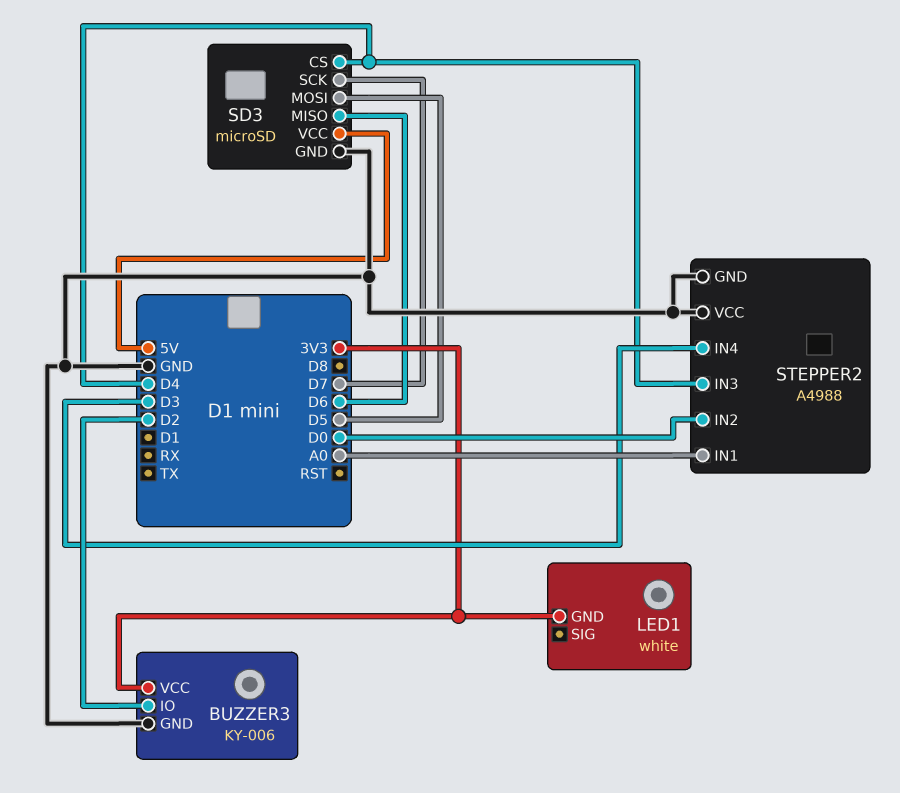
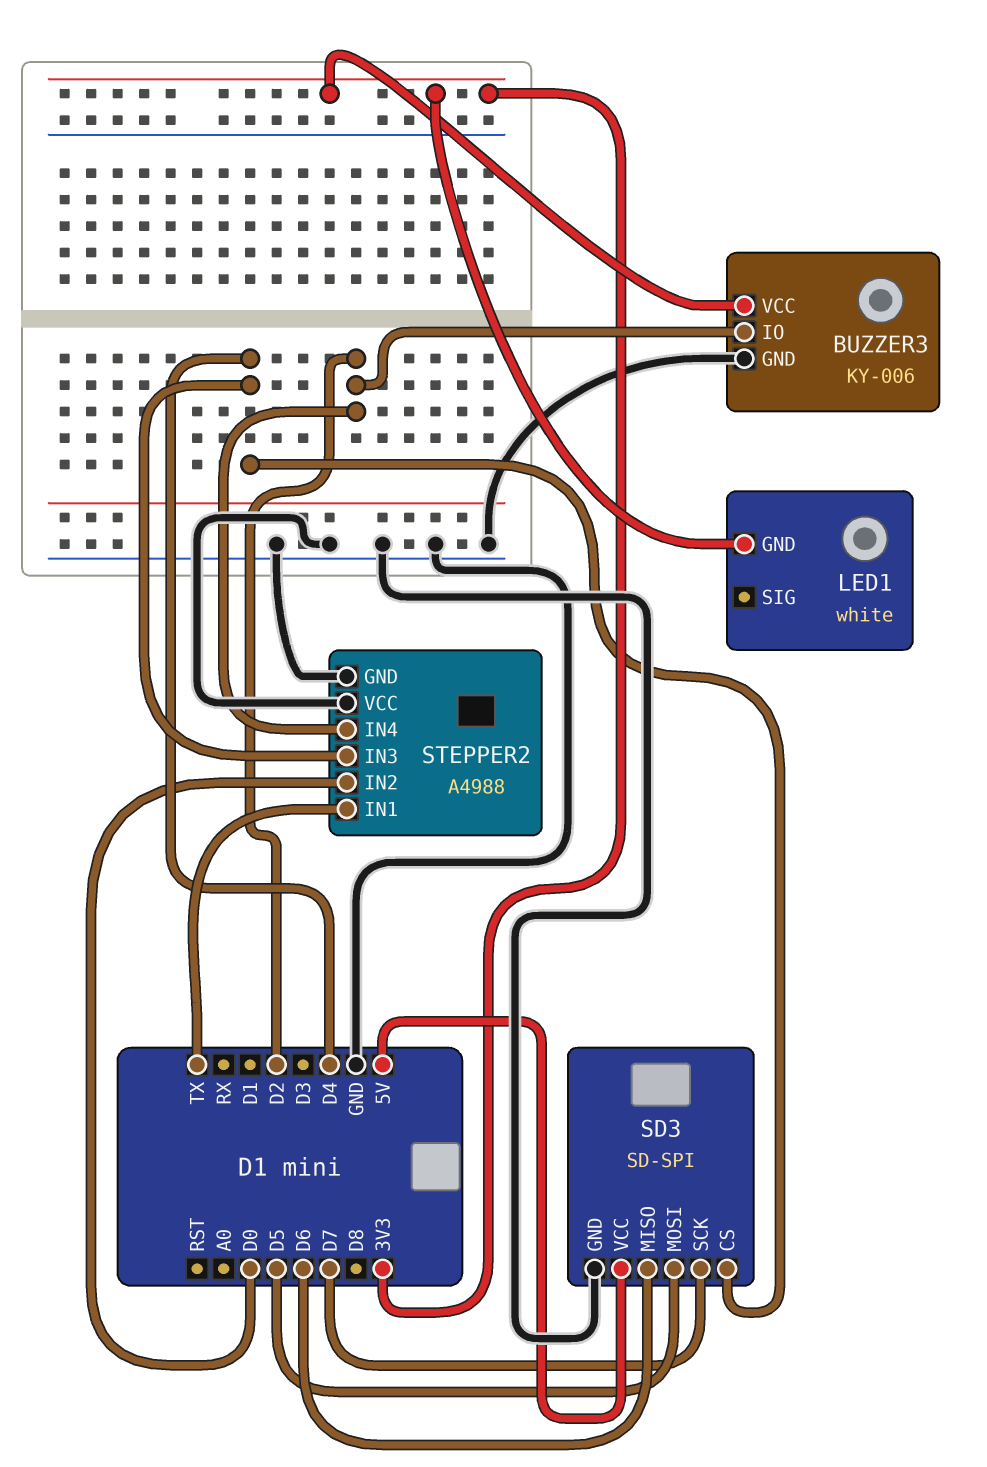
SD3: microSD -> SD-SPI
STEPPER2 pin IN1: A0 -> TX
STEPPER2 pin IN4: D3 -> D2

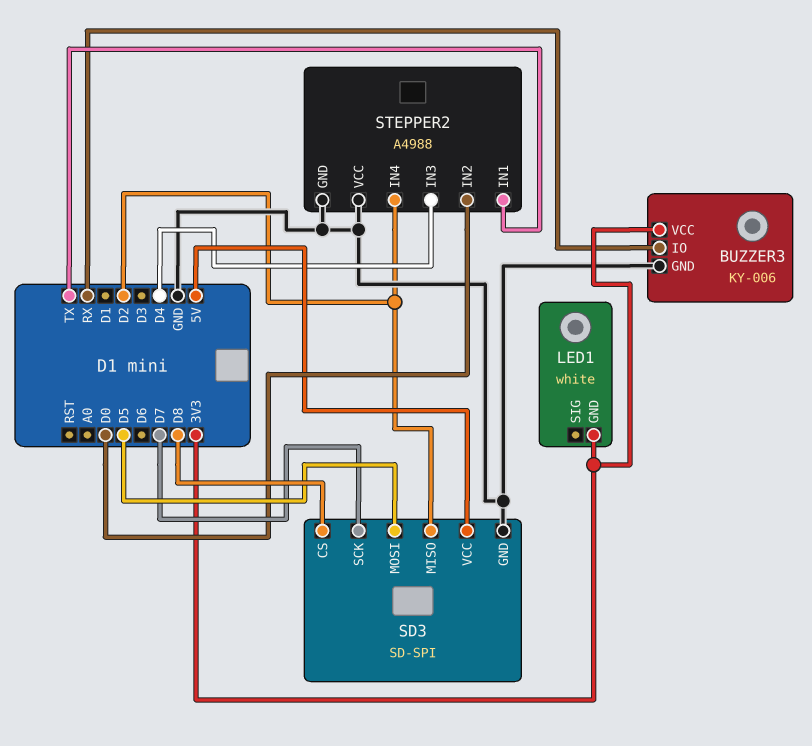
BUZZER3 pin IO: D2 -> RX
SD3 pin CS: D4 -> D8
SD3 pin MISO: D6 -> D2

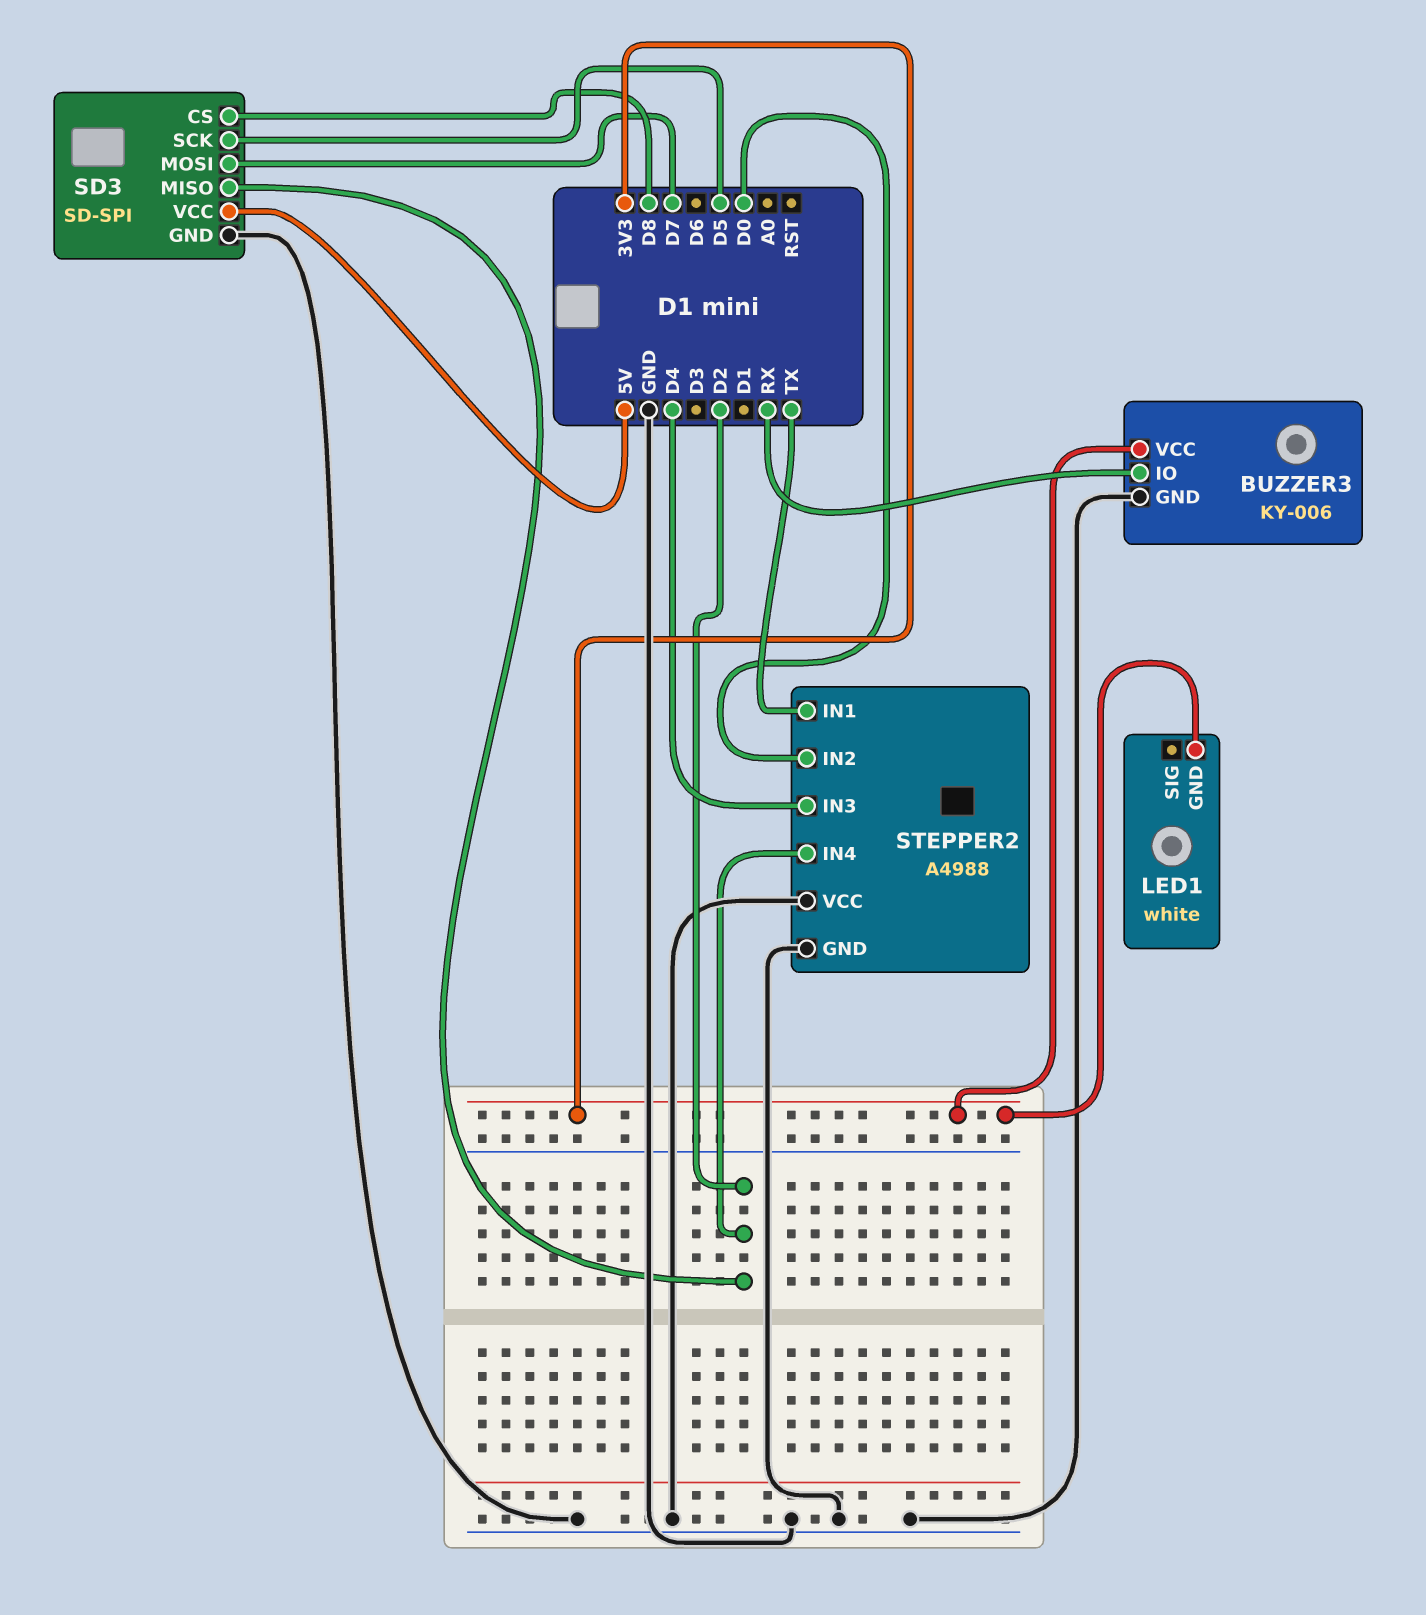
SD3 pin MOSI: D5 -> D7
SD3 pin SCK: D7 -> D5

